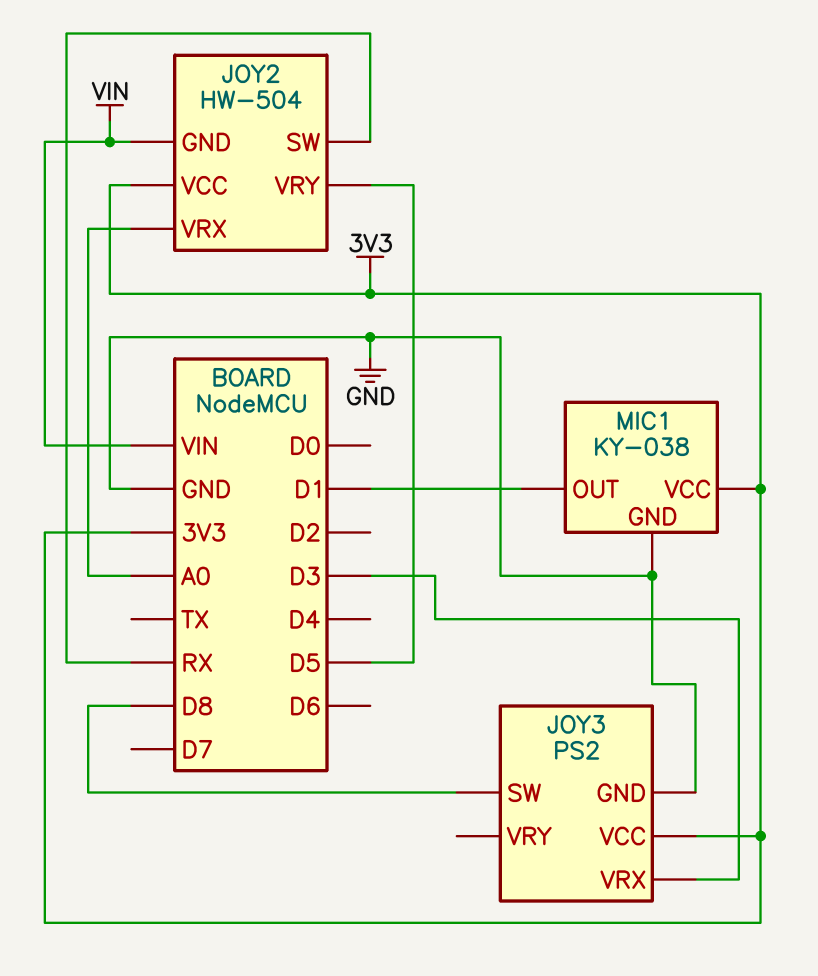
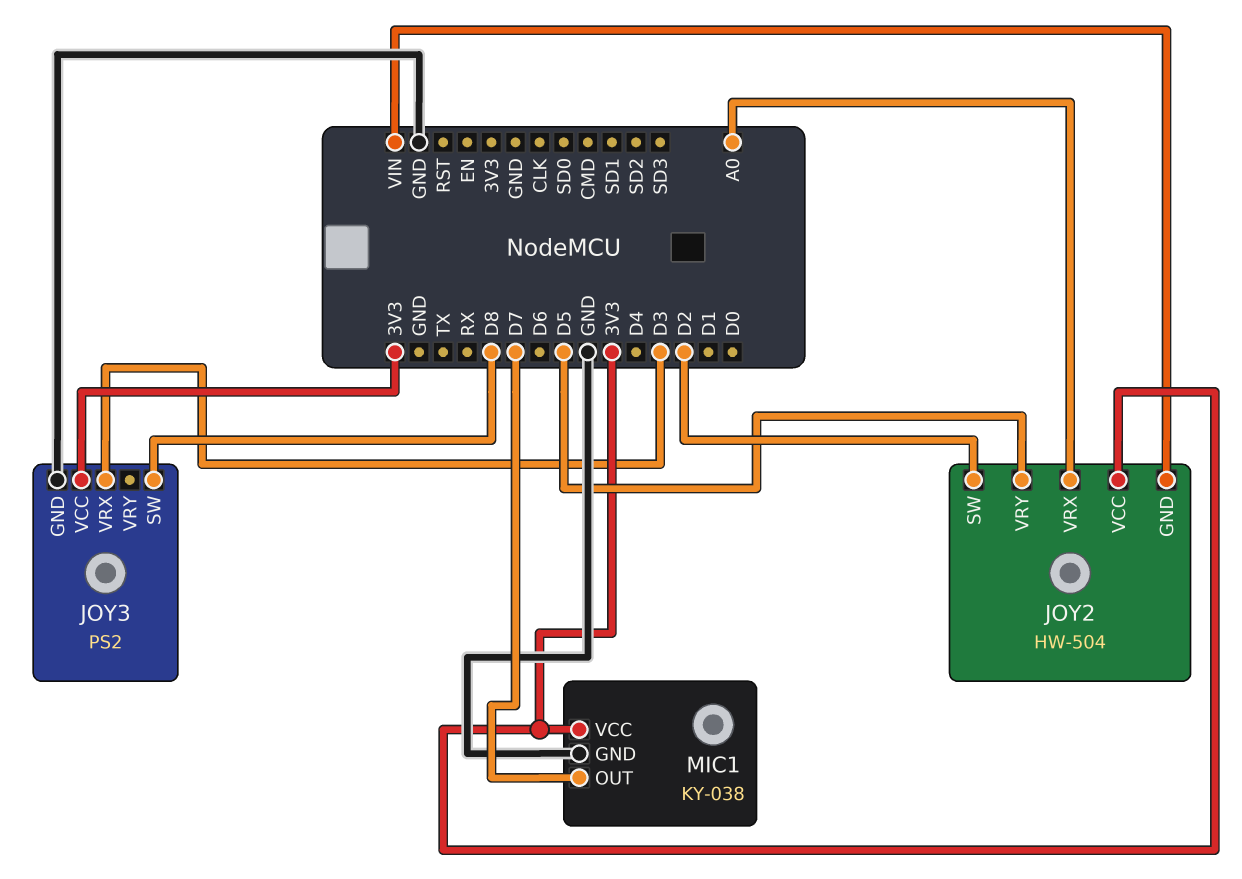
JOY2 pin SW: RX -> D2
MIC1 pin OUT: D1 -> D7

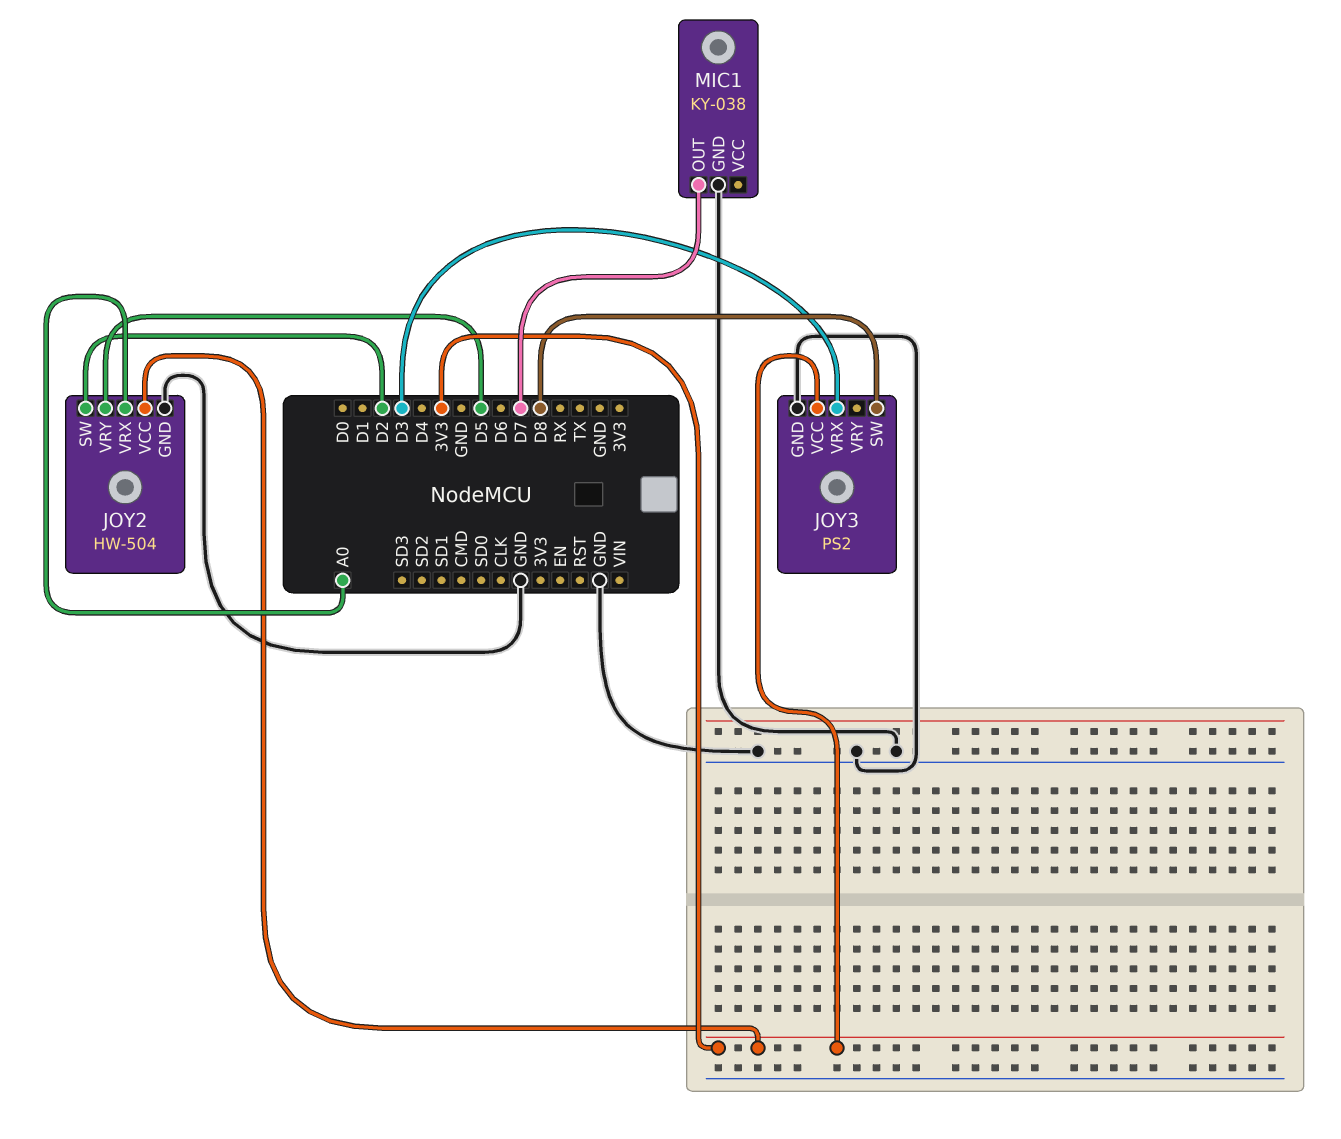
JOY2 pin GND: VIN -> GND
MIC1 pin VCC: 3V3 -> none

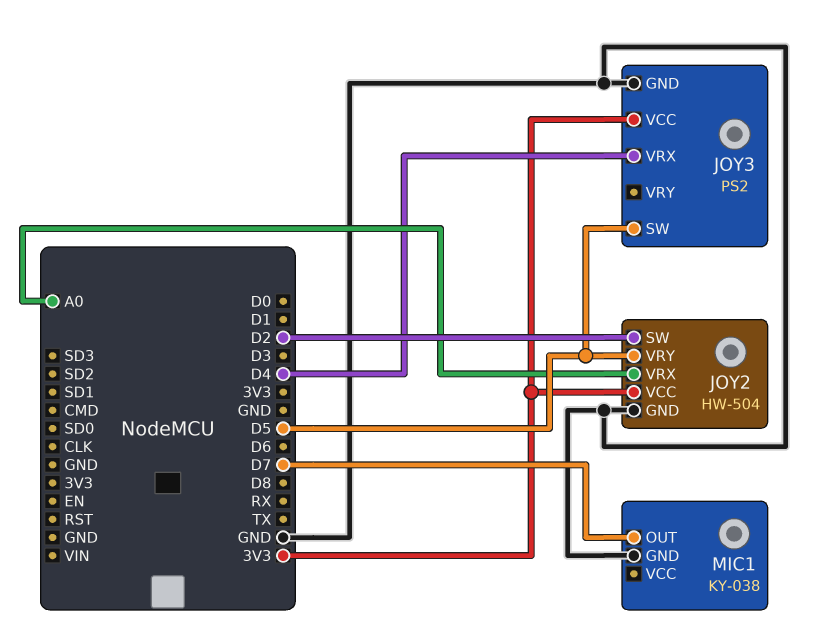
JOY3 pin SW: D8 -> D5
JOY3 pin VRX: D3 -> D4

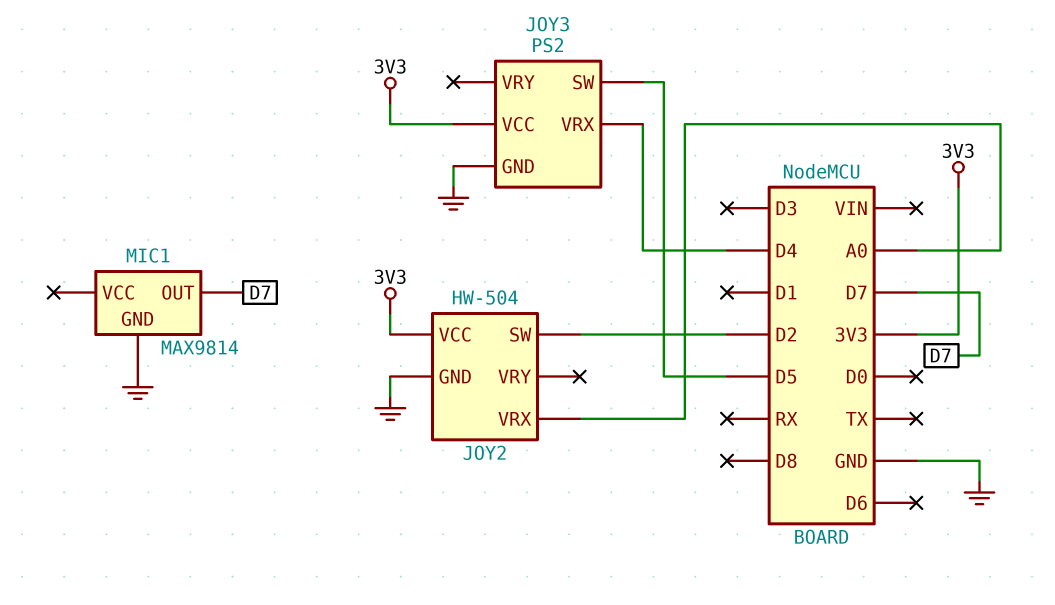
JOY2 pin VRY: D5 -> none
MIC1: KY-038 -> MAX9814

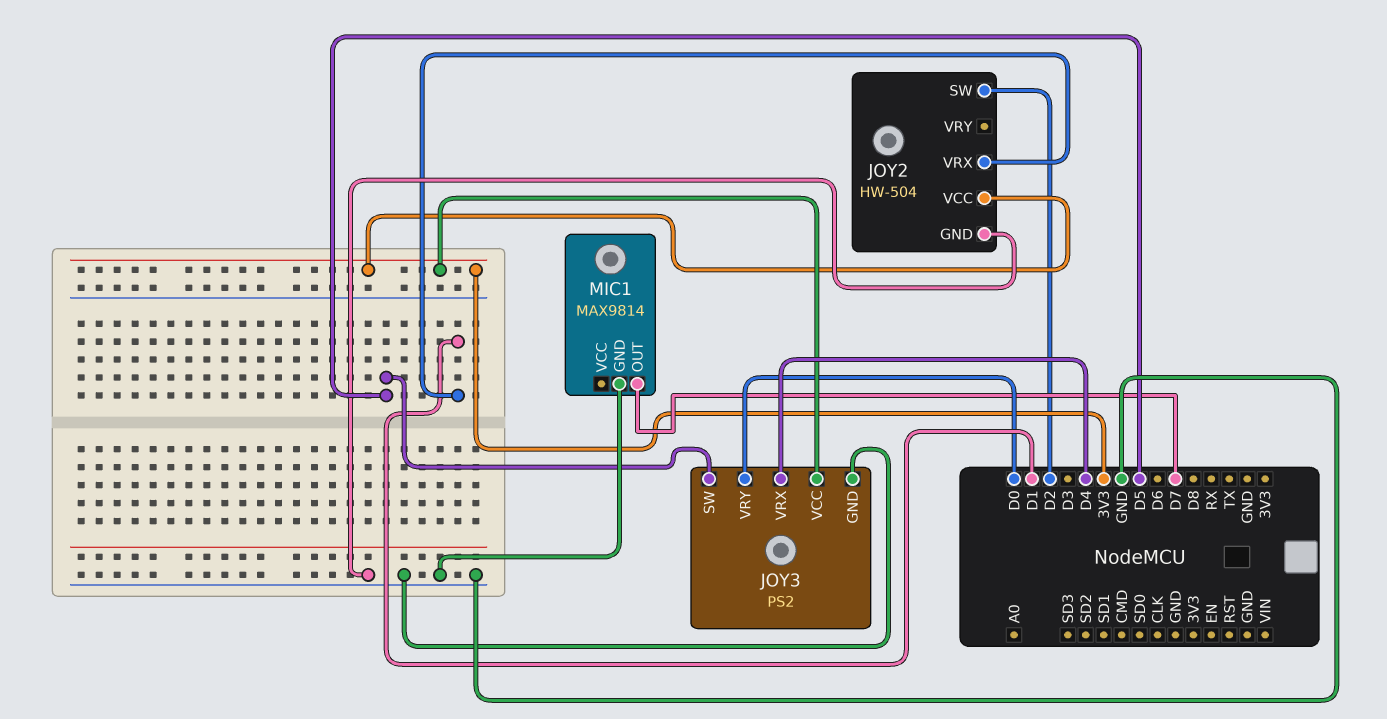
JOY2 pin VRX: A0 -> D1
JOY3 pin VRY: none -> D0

